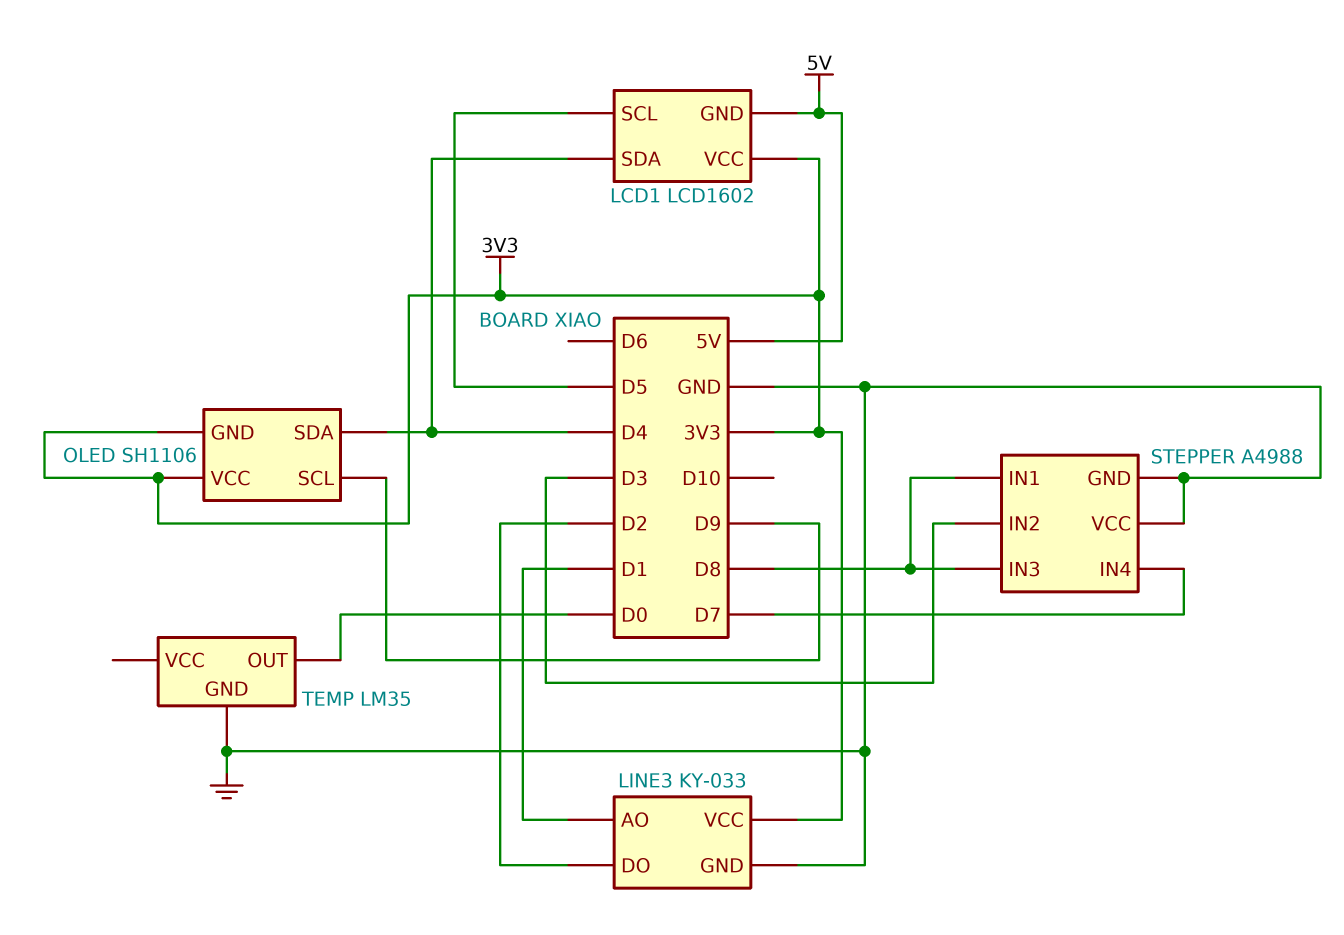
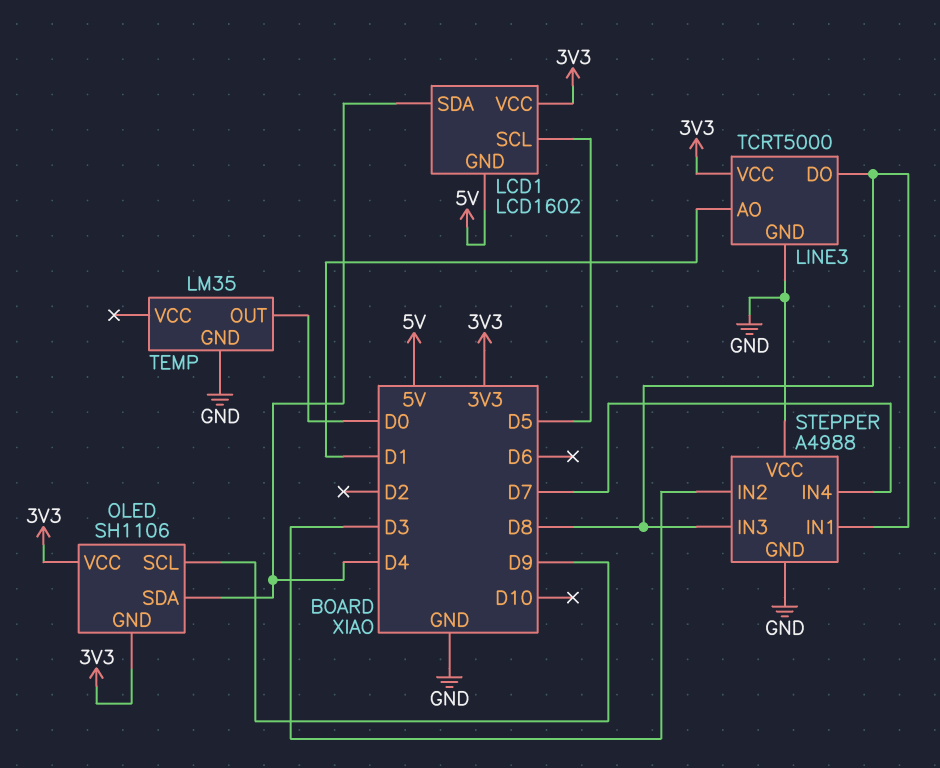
LINE3: KY-033 -> TCRT5000
LINE3 pin DO: D2 -> D8

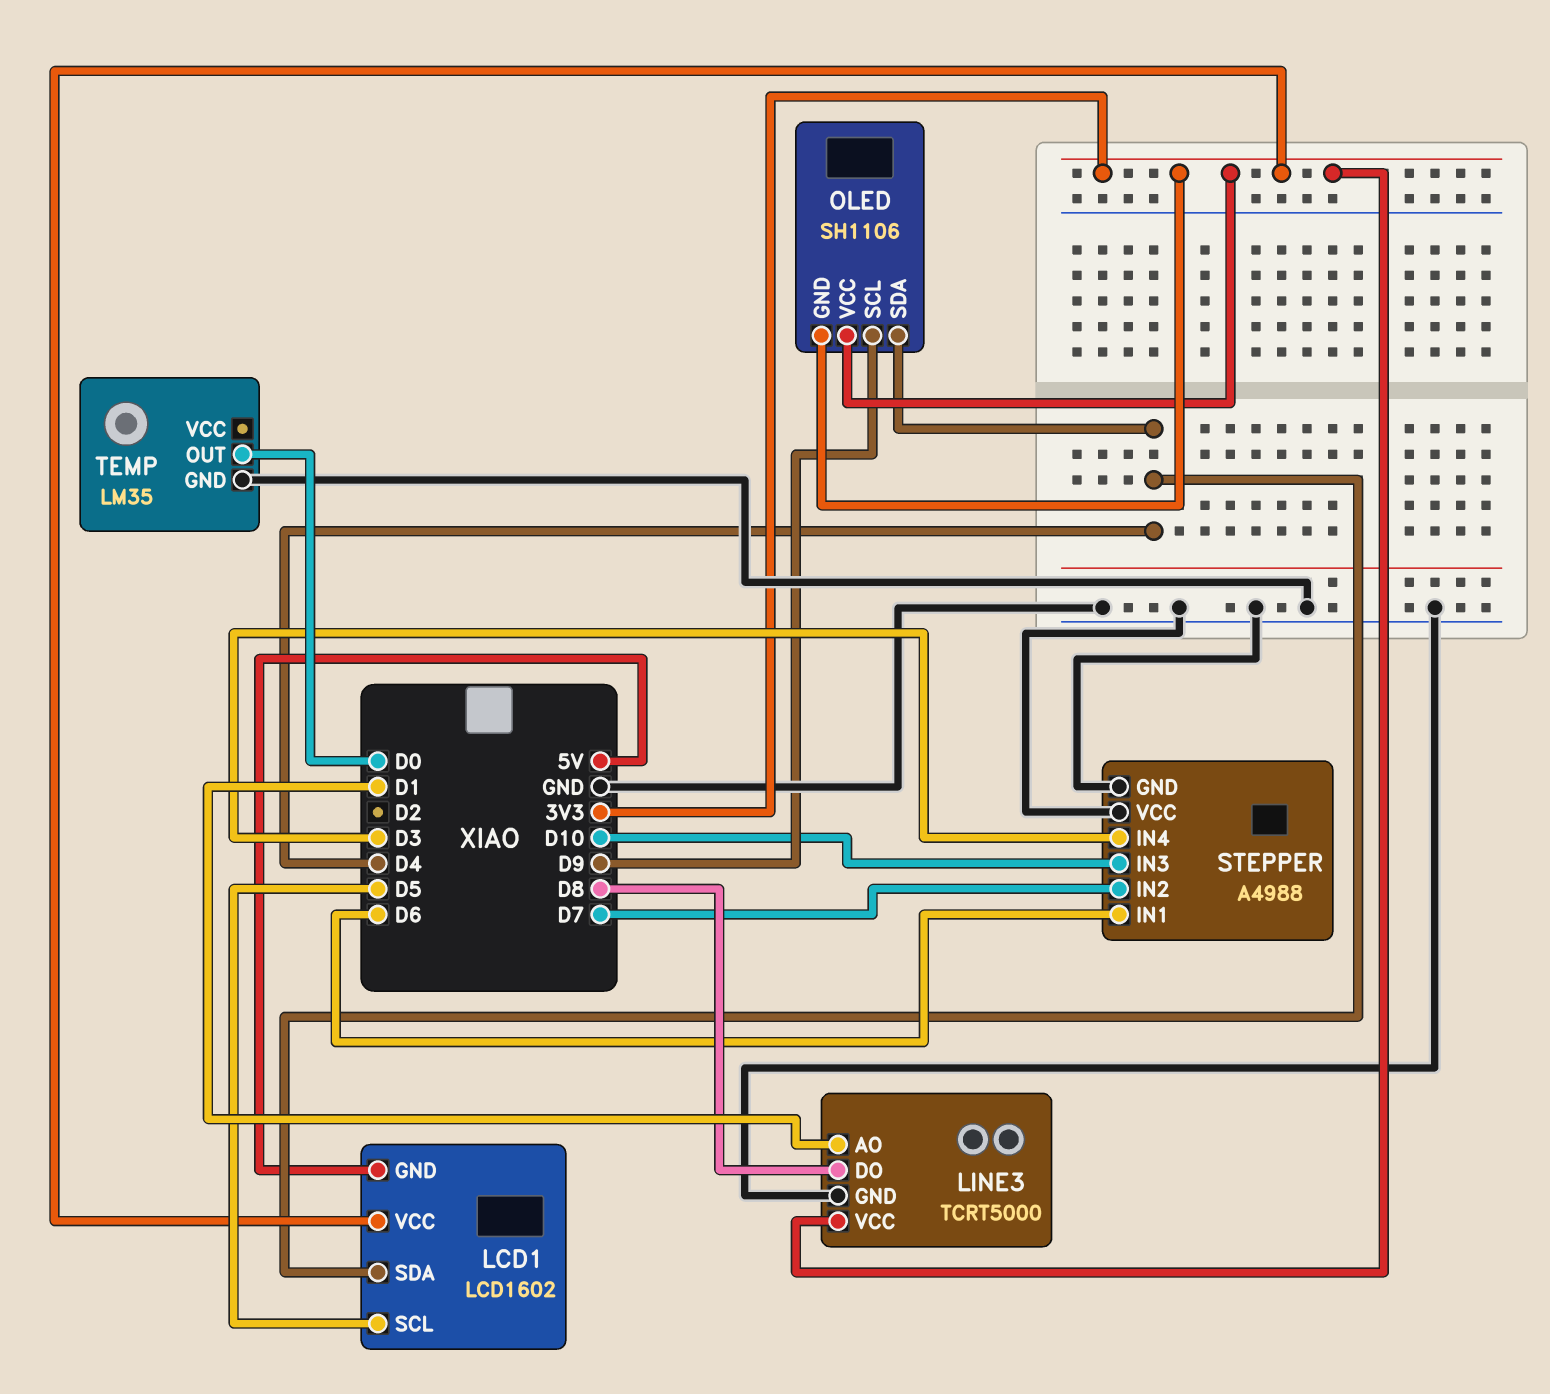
STEPPER pin IN1: D8 -> D6
STEPPER pin IN2: D3 -> D7
STEPPER pin IN3: D8 -> D10
STEPPER pin IN4: D7 -> D3

